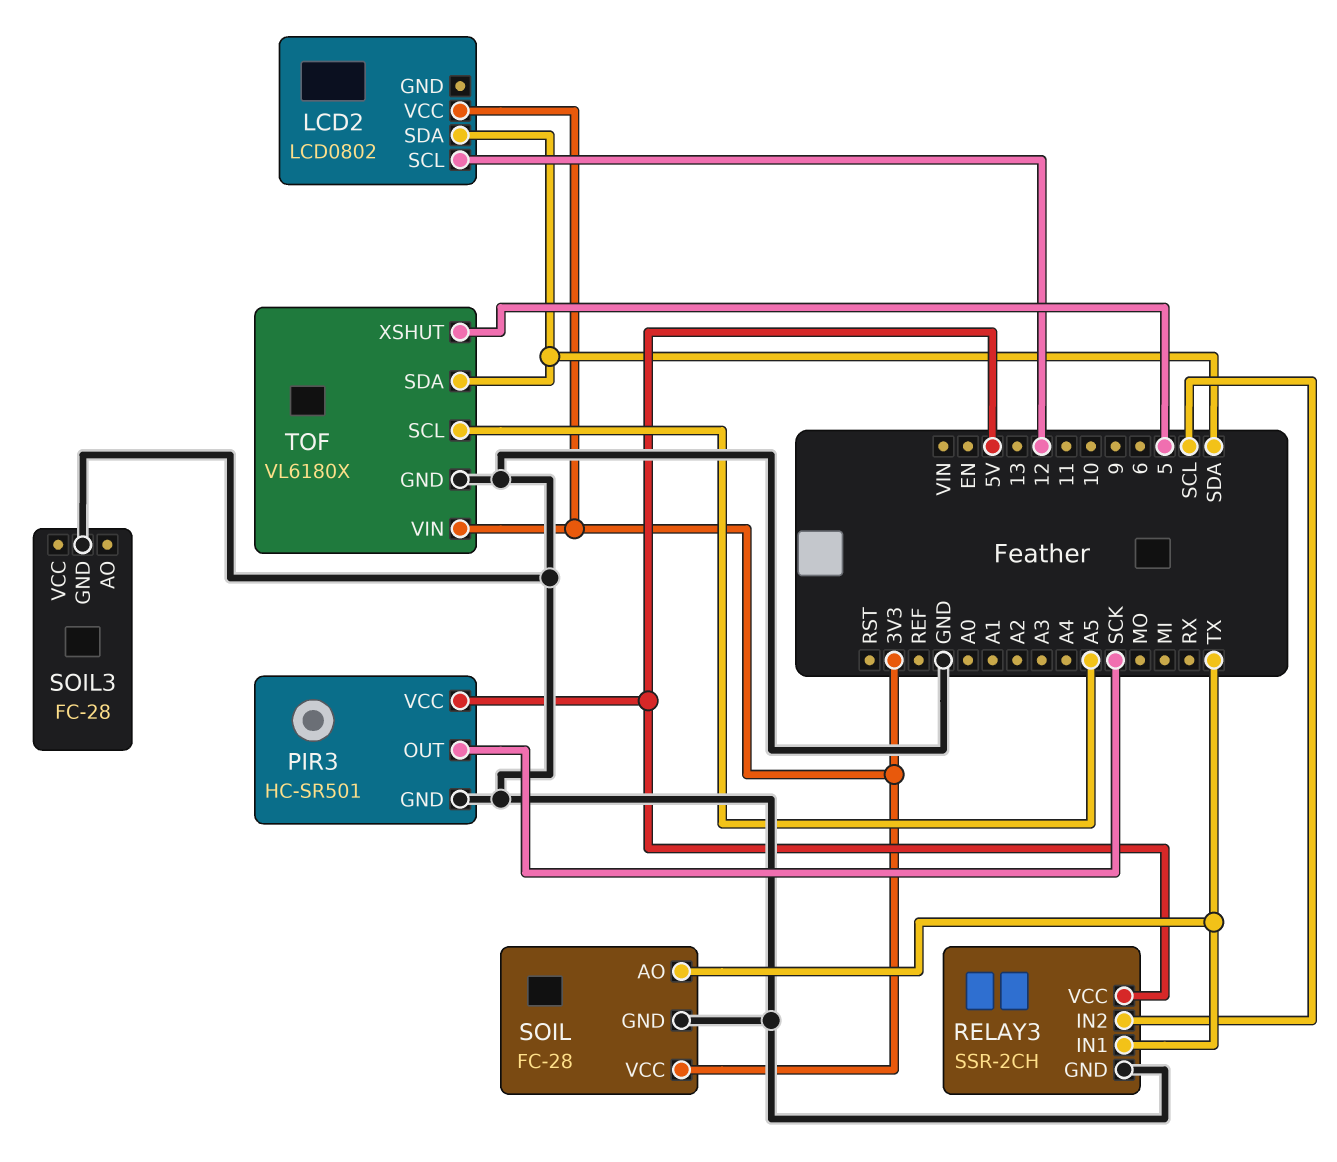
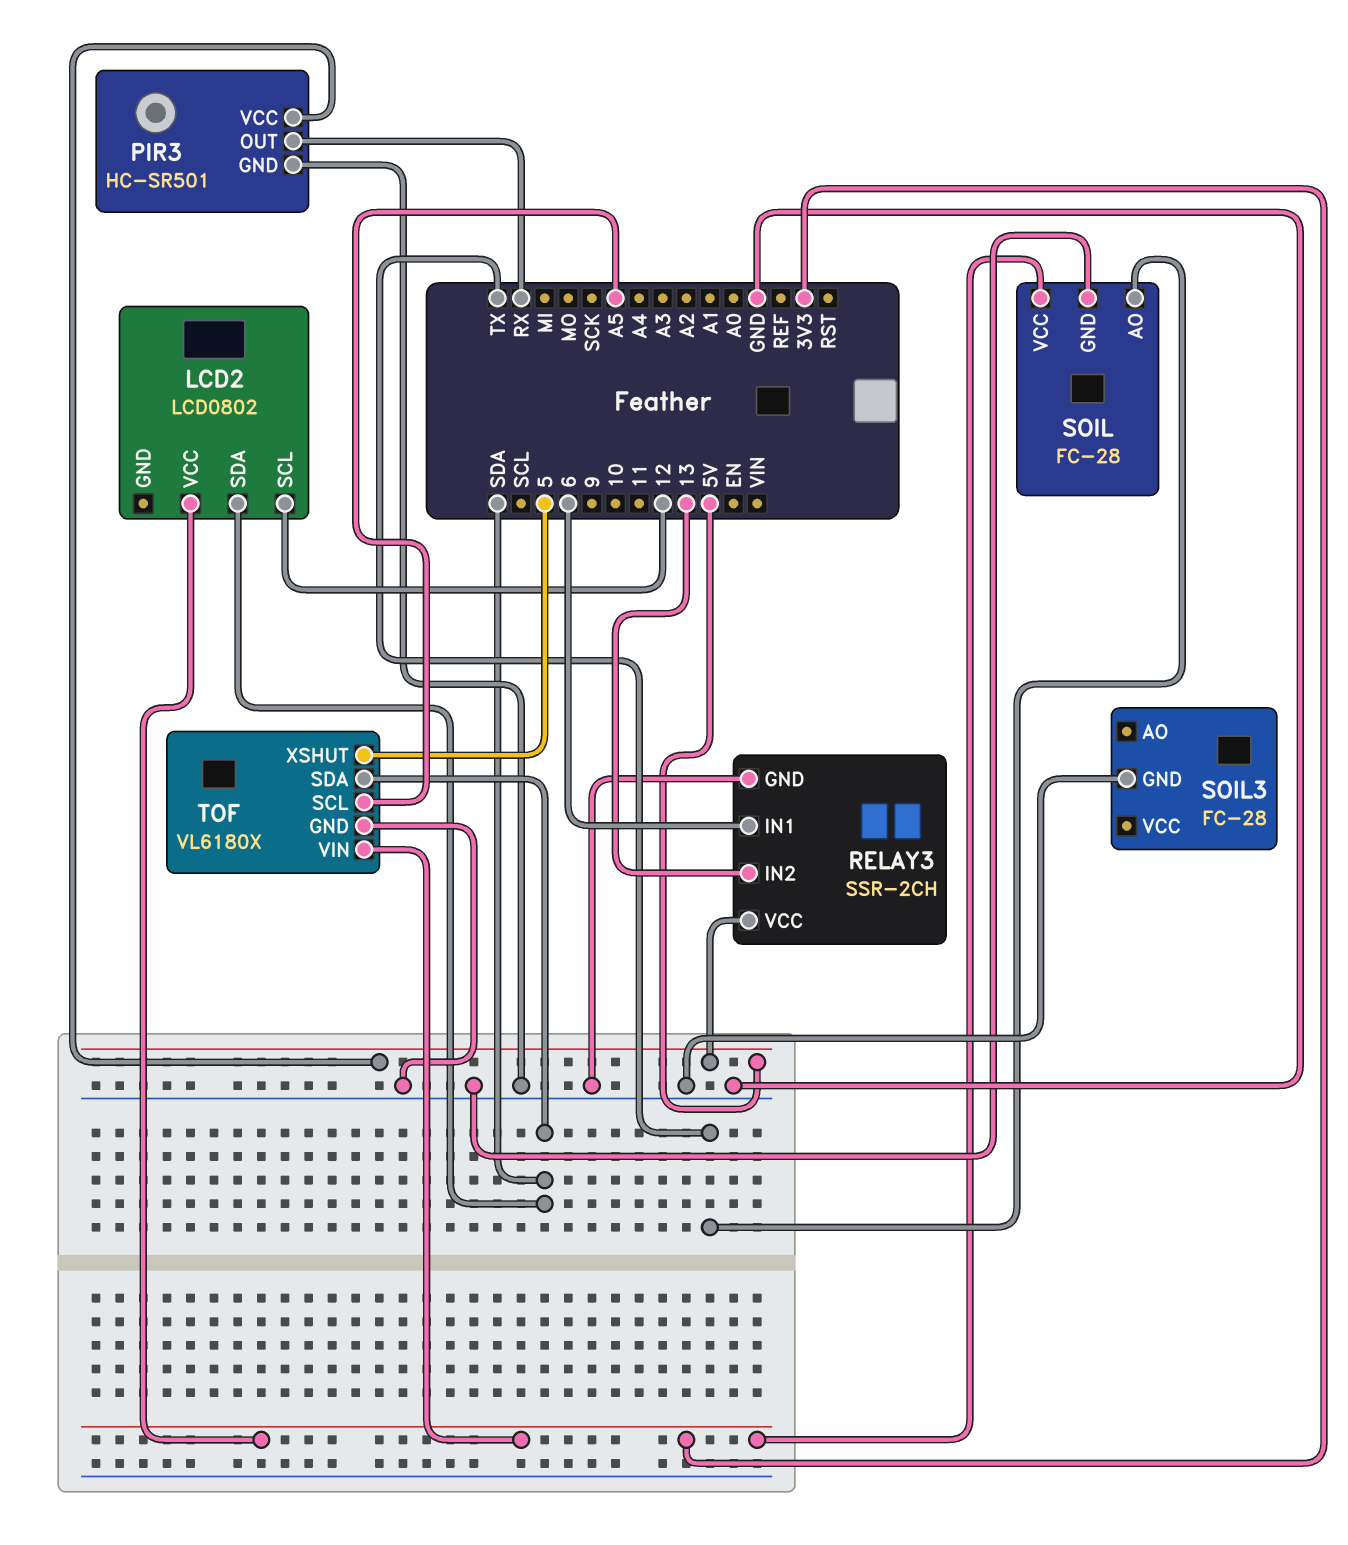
PIR3 pin OUT: SCK -> RX
RELAY3 pin IN1: TX -> 6
RELAY3 pin IN2: SCL -> 13

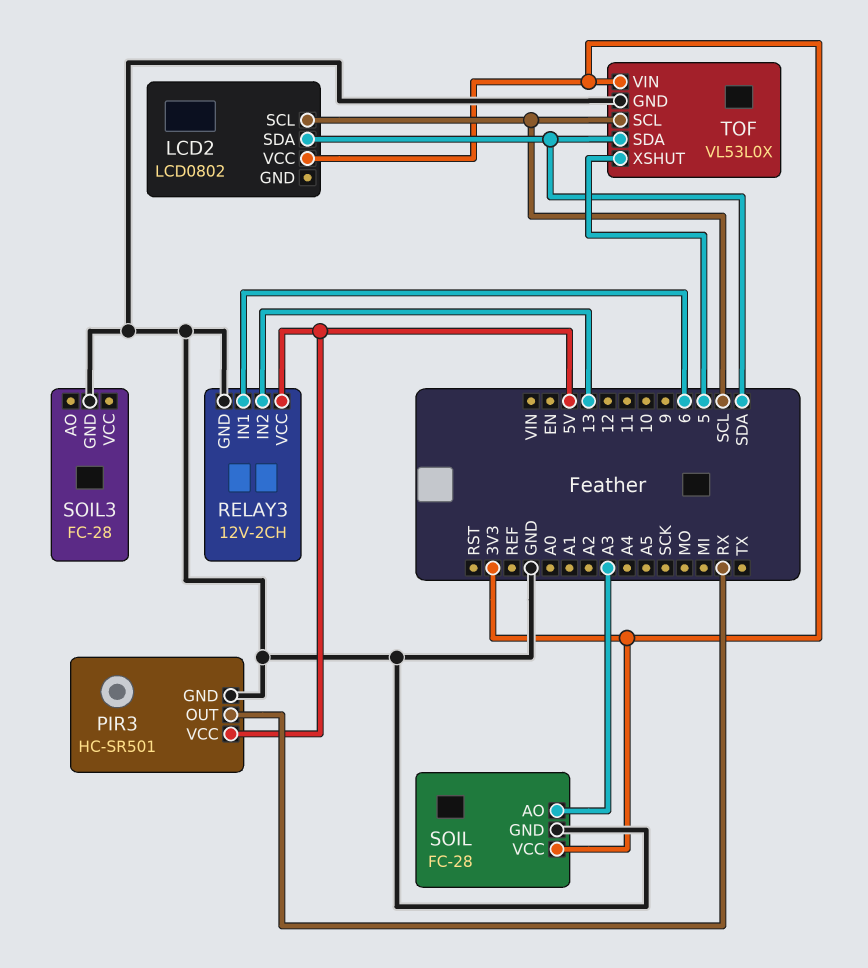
LCD2 pin SCL: 12 -> SCL
RELAY3: SSR-2CH -> 12V-2CH
SOIL pin AO: TX -> A3
TOF: VL6180X -> VL53L0X
TOF pin SCL: A5 -> SCL

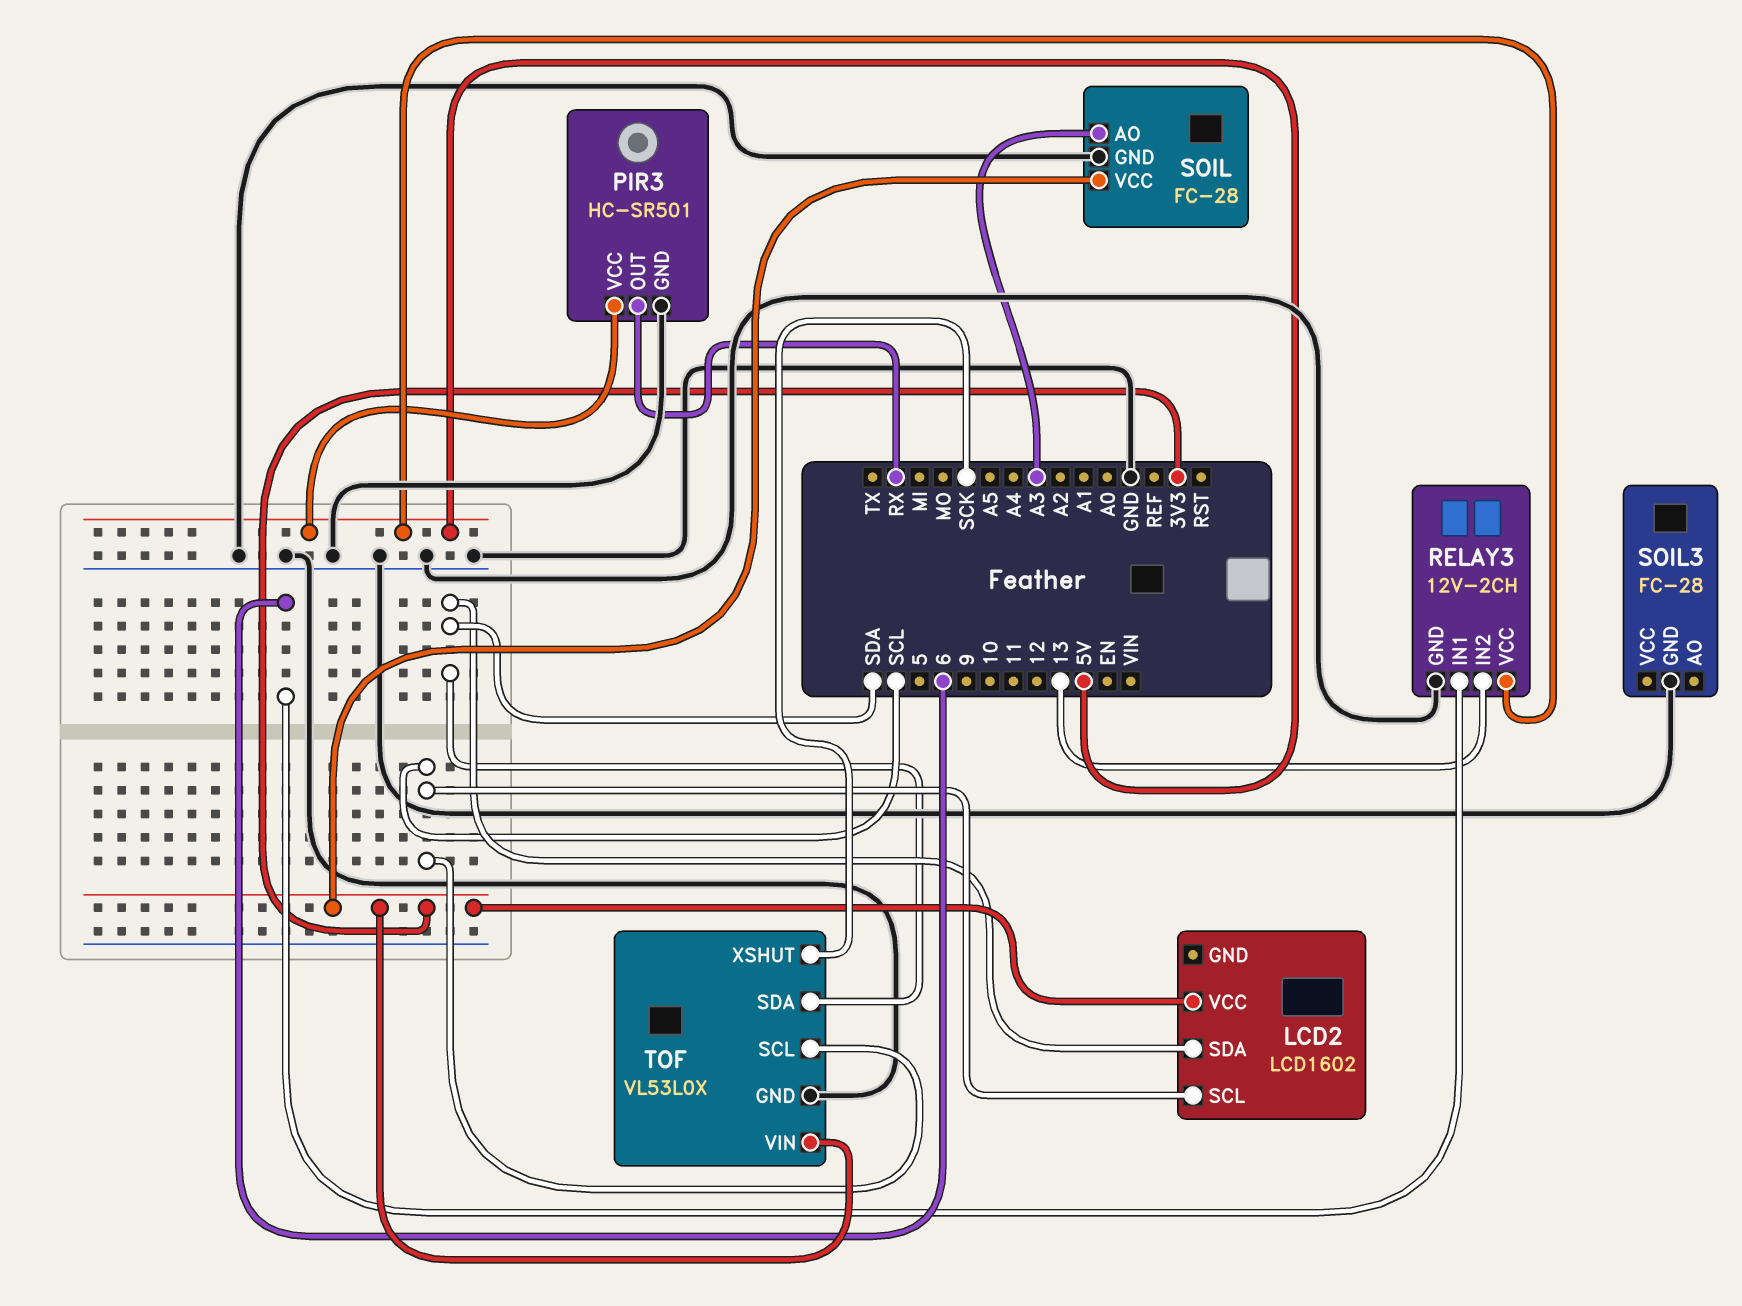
LCD2: LCD0802 -> LCD1602
TOF pin XSHUT: 5 -> SCK

